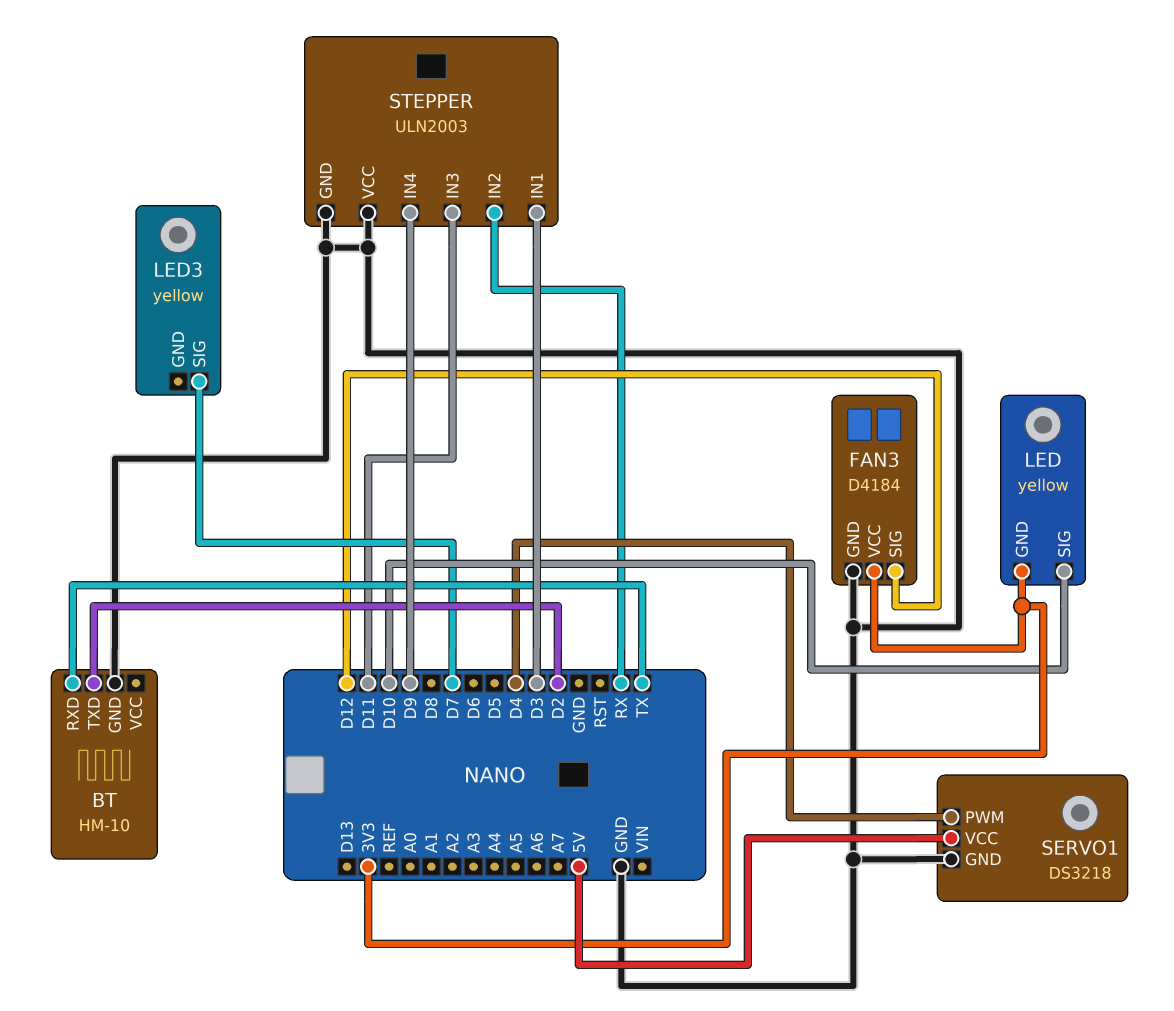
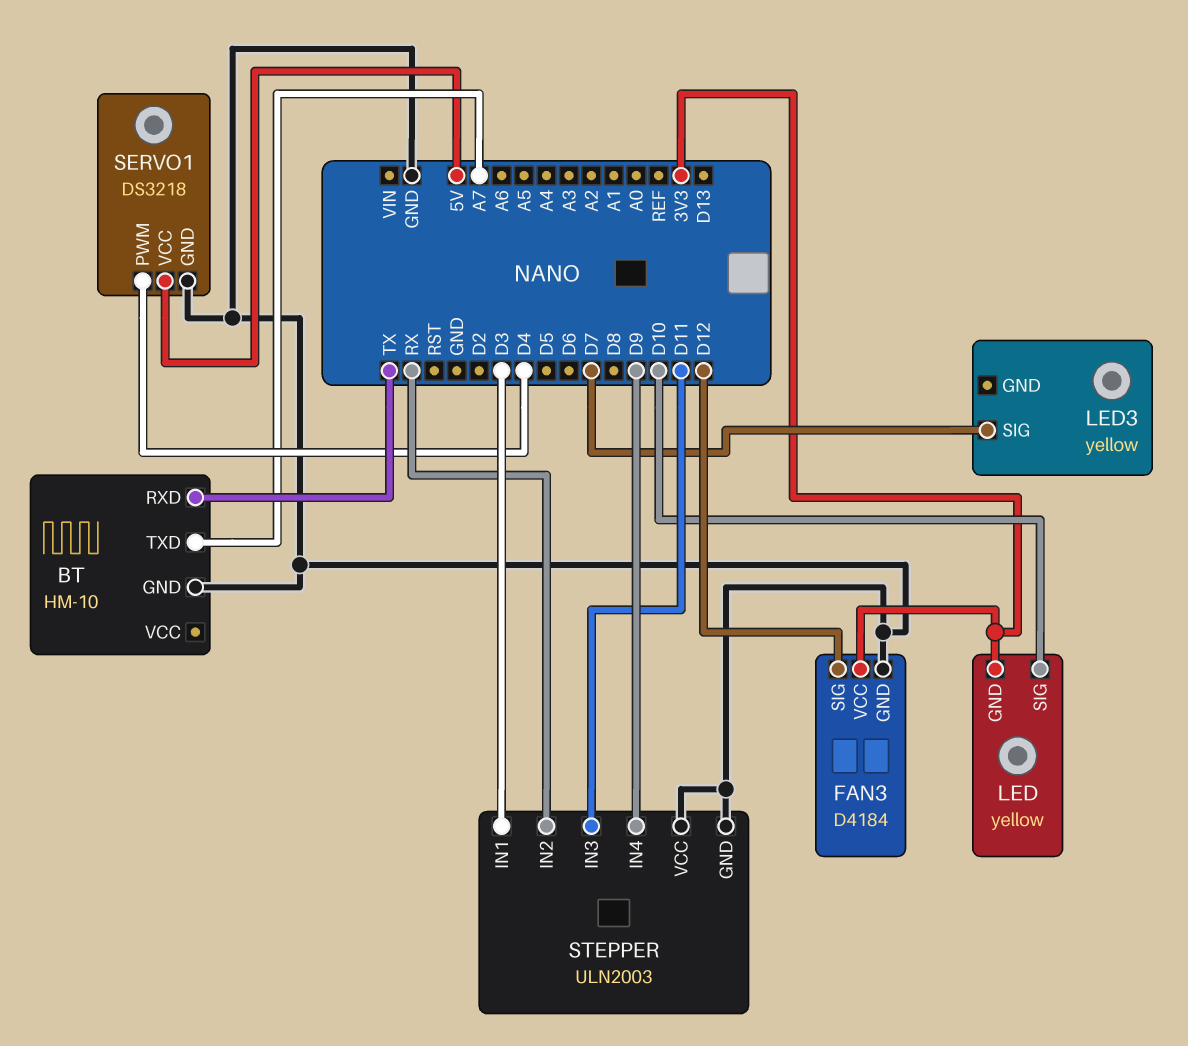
BT pin TXD: D2 -> A7

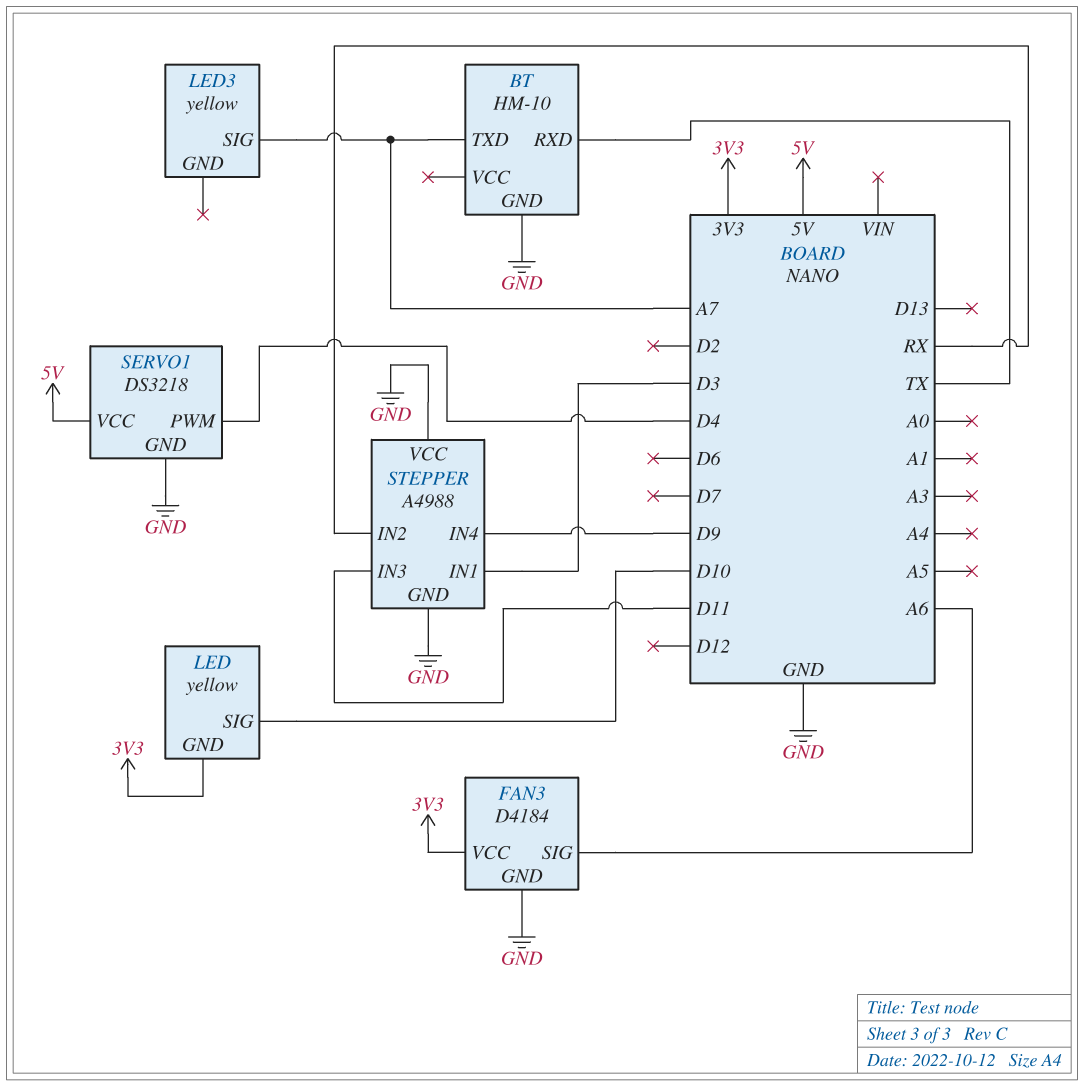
FAN3 pin SIG: D12 -> A6
LED3 pin SIG: D7 -> A7
STEPPER: ULN2003 -> A4988

